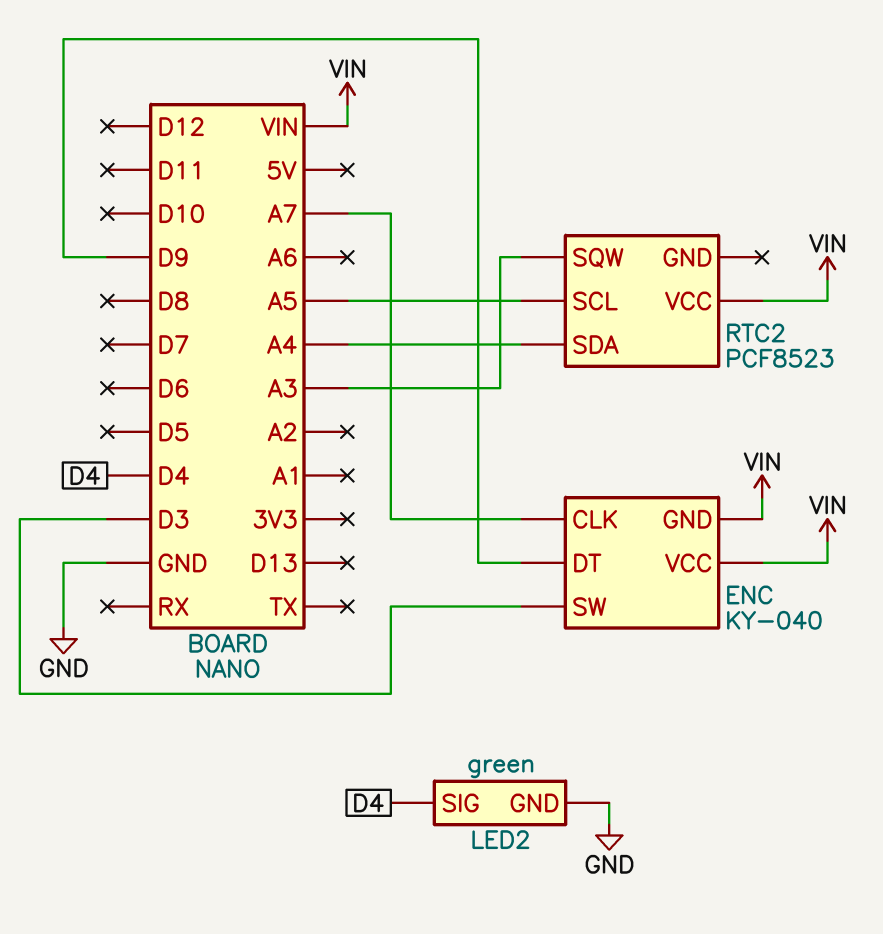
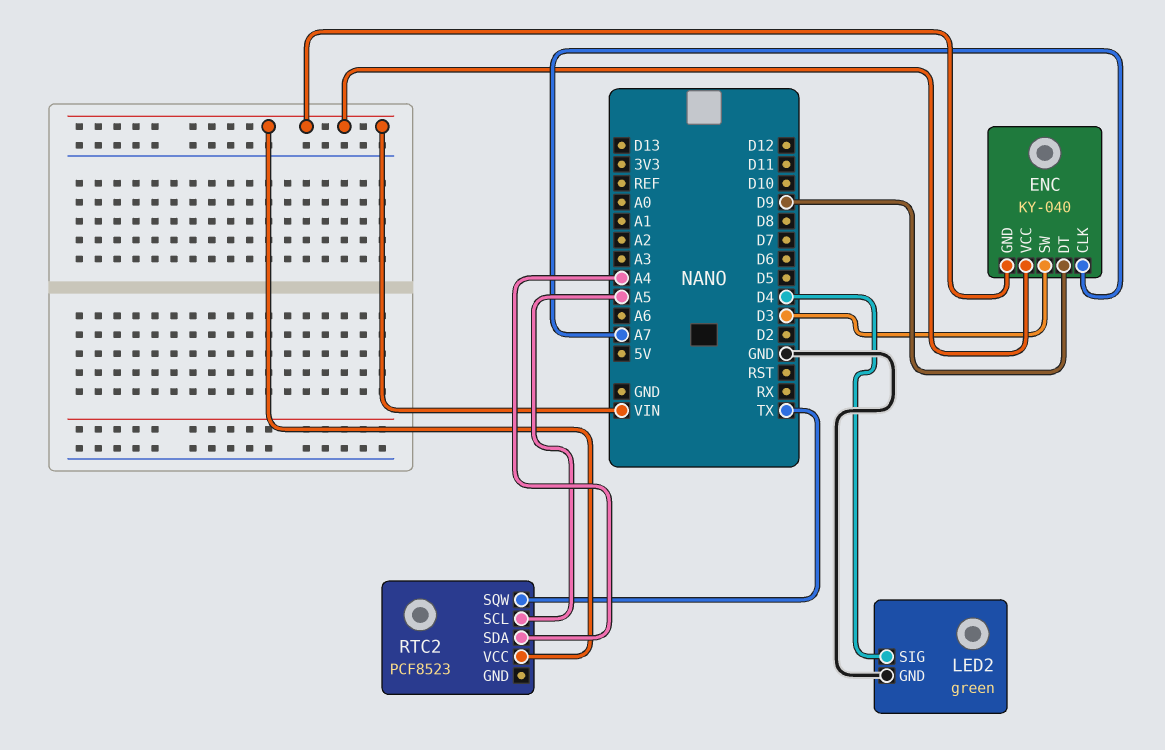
RTC2 pin SQW: A3 -> TX

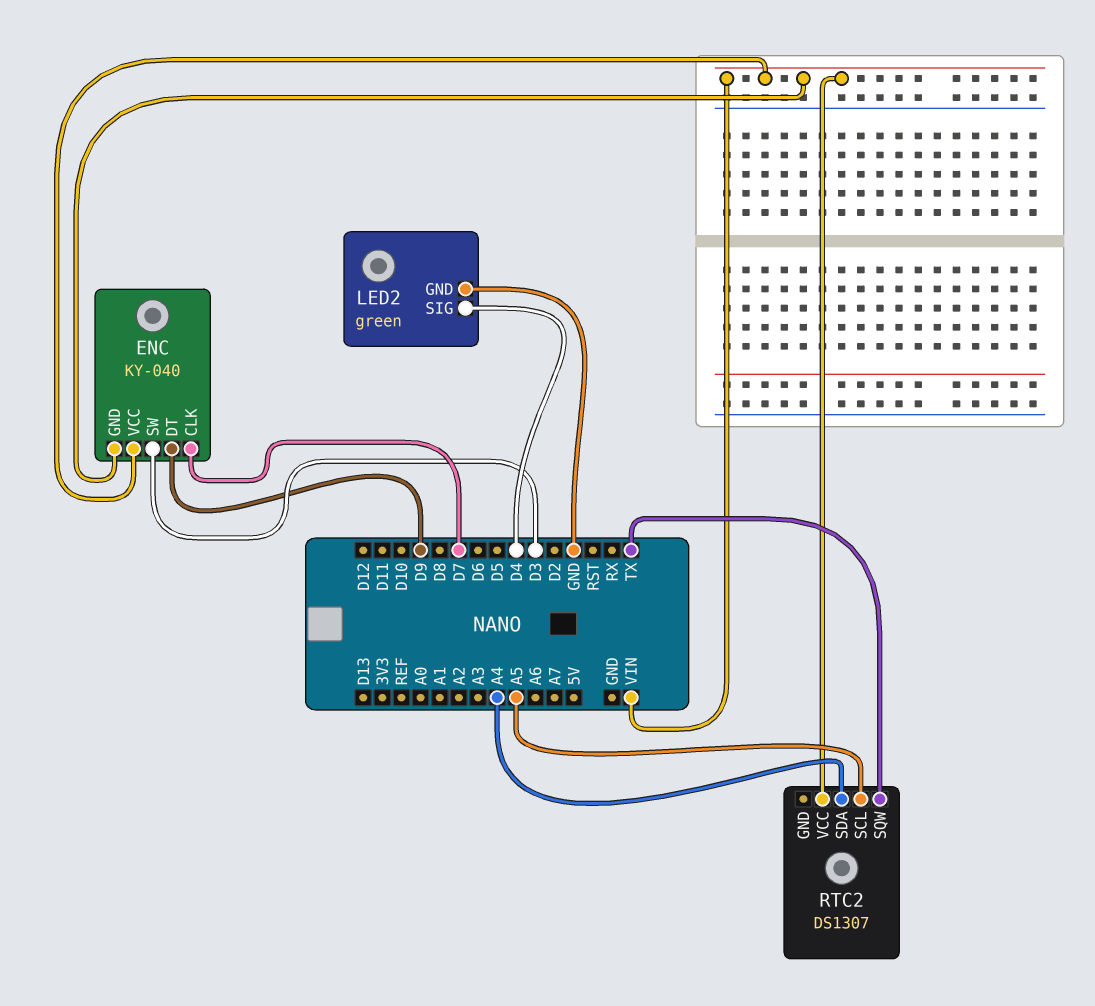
ENC pin CLK: A7 -> D7
RTC2: PCF8523 -> DS1307

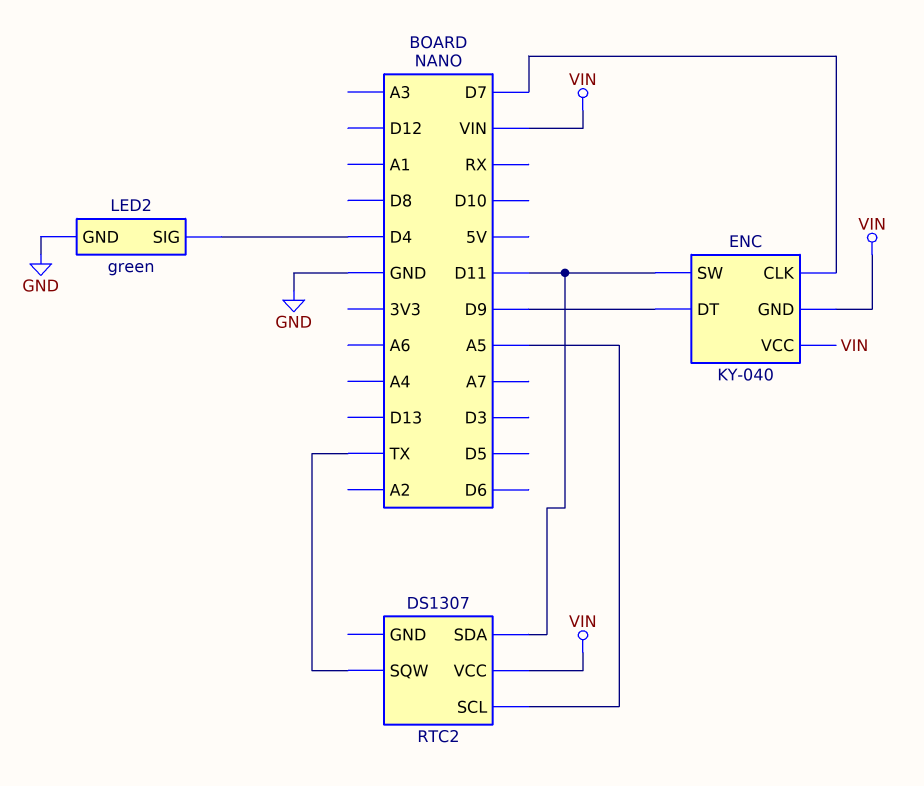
ENC pin SW: D3 -> D11
RTC2 pin SDA: A4 -> D11

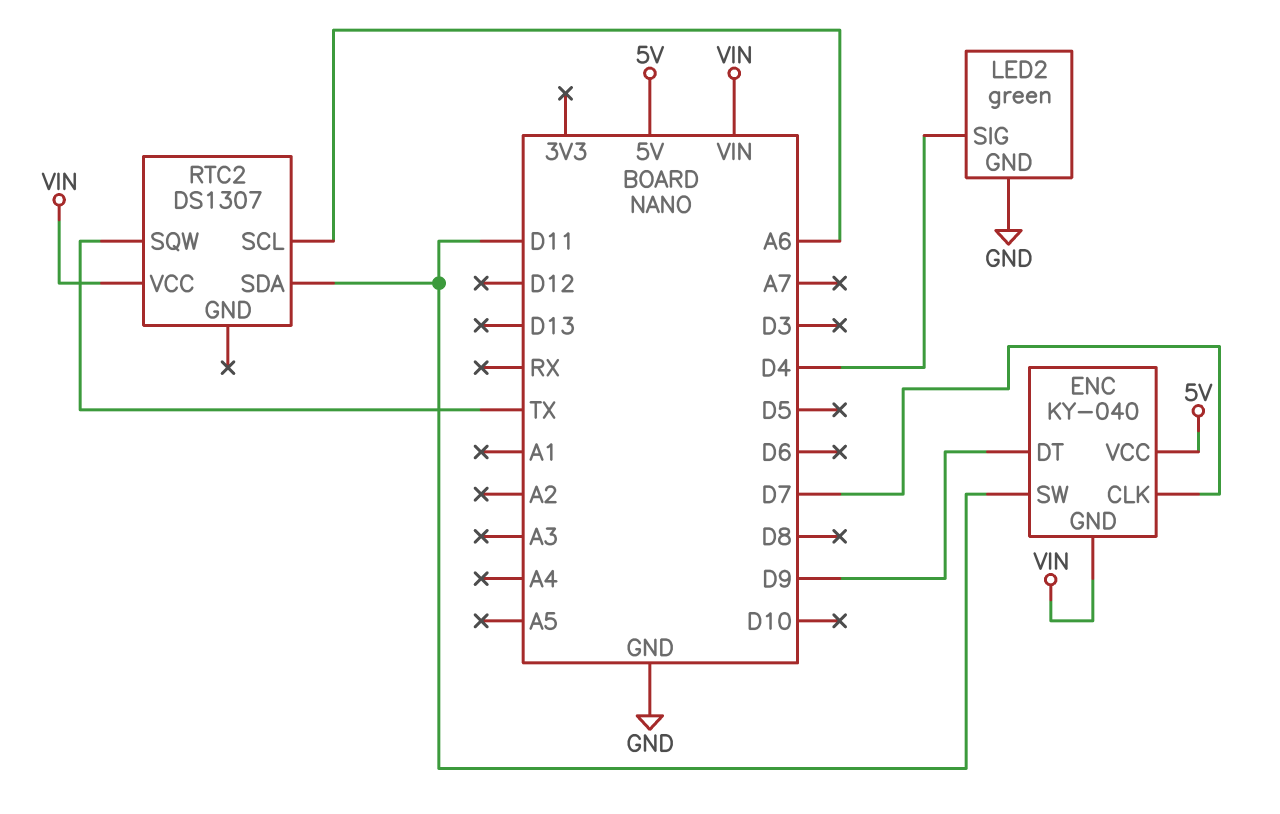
ENC pin VCC: VIN -> 5V
RTC2 pin SCL: A5 -> A6

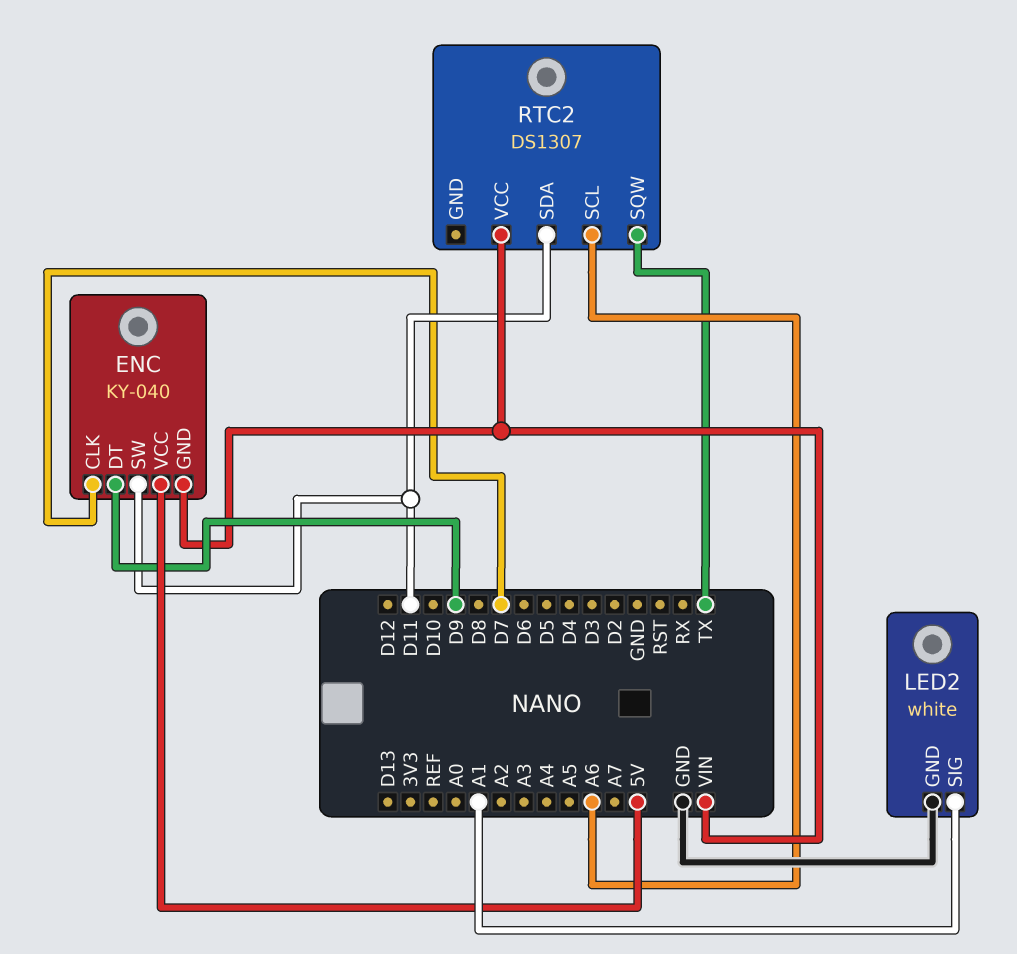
LED2: green -> white
LED2 pin SIG: D4 -> A1

